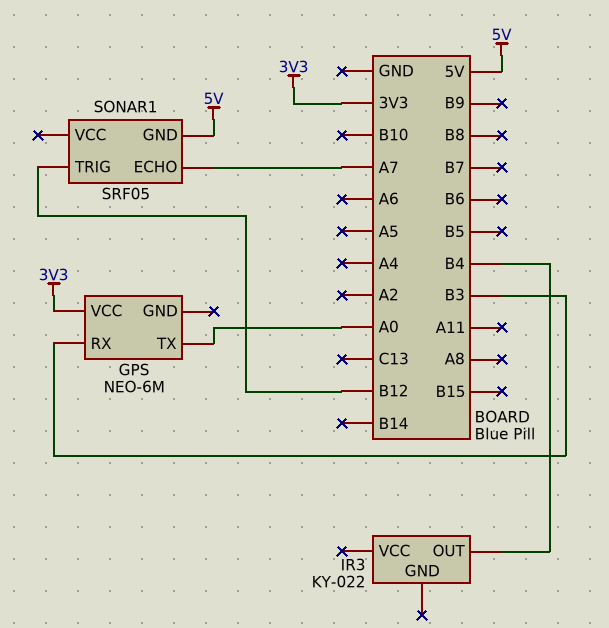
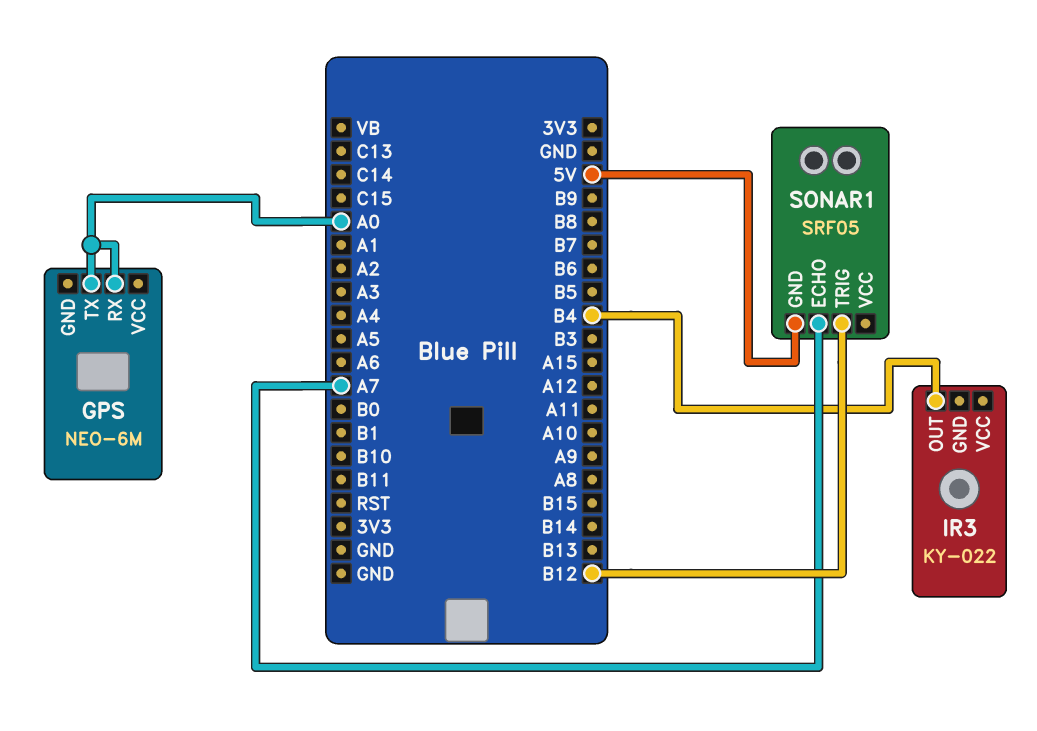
GPS pin RX: B3 -> A0
GPS pin VCC: 3V3 -> none

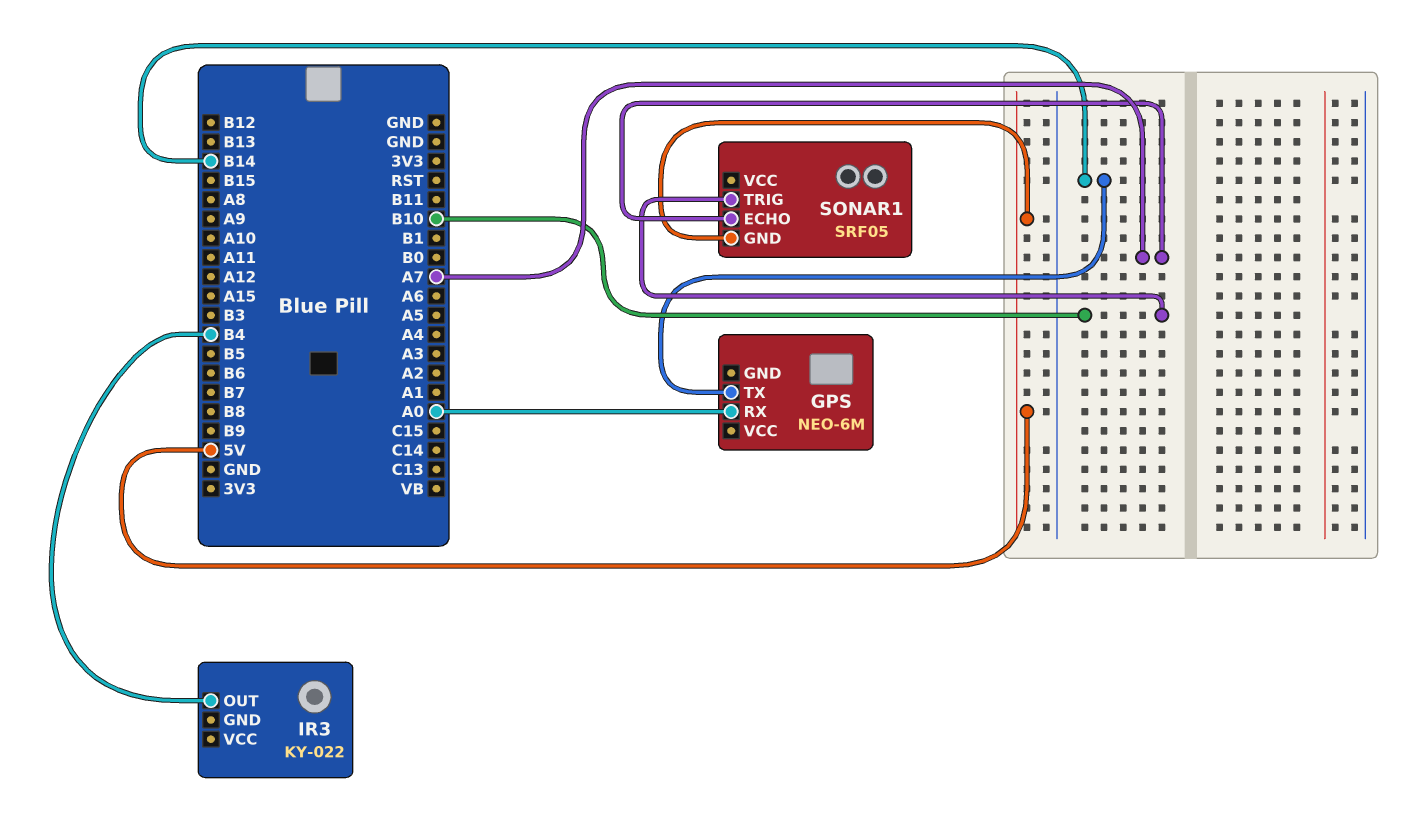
GPS pin TX: A0 -> B14
SONAR1 pin TRIG: B12 -> B10

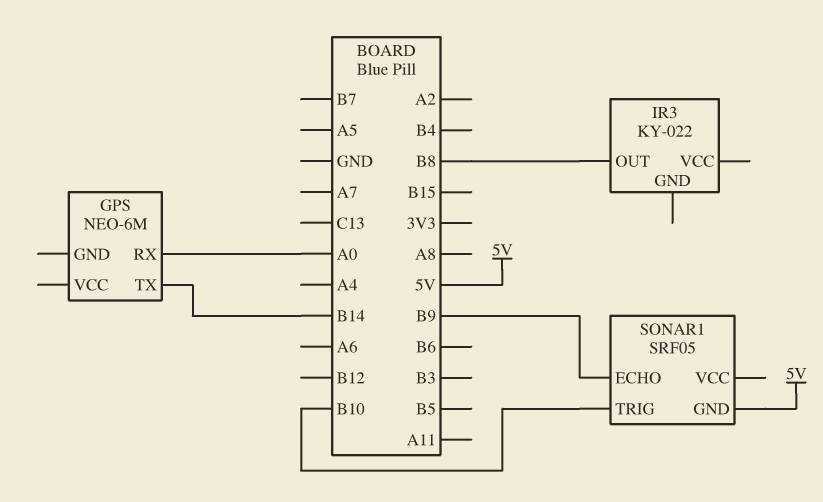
IR3 pin OUT: B4 -> B8
SONAR1 pin ECHO: A7 -> B9

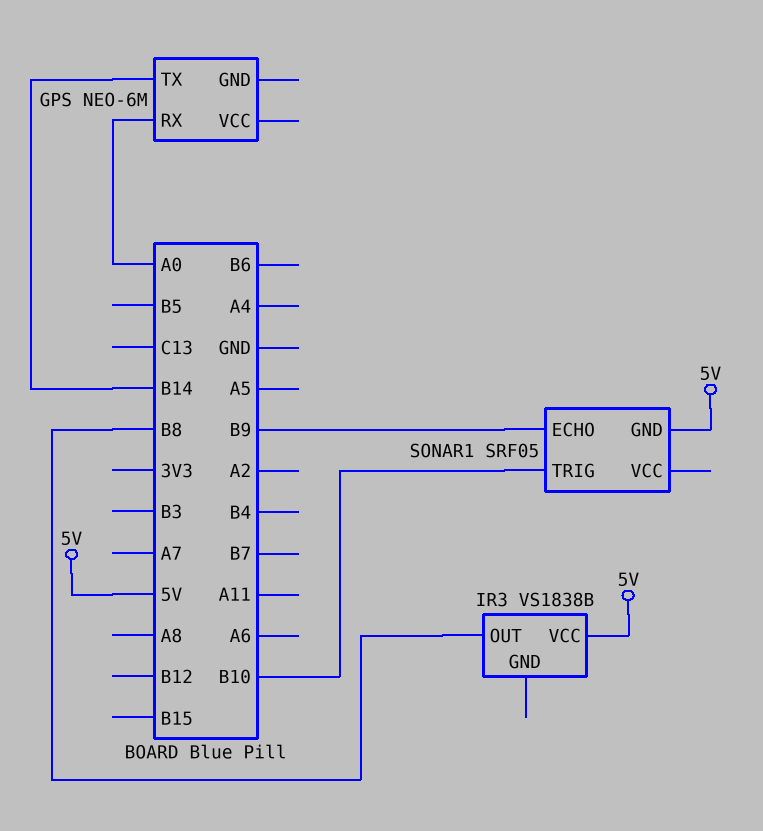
IR3: KY-022 -> VS1838B
IR3 pin VCC: none -> 5V

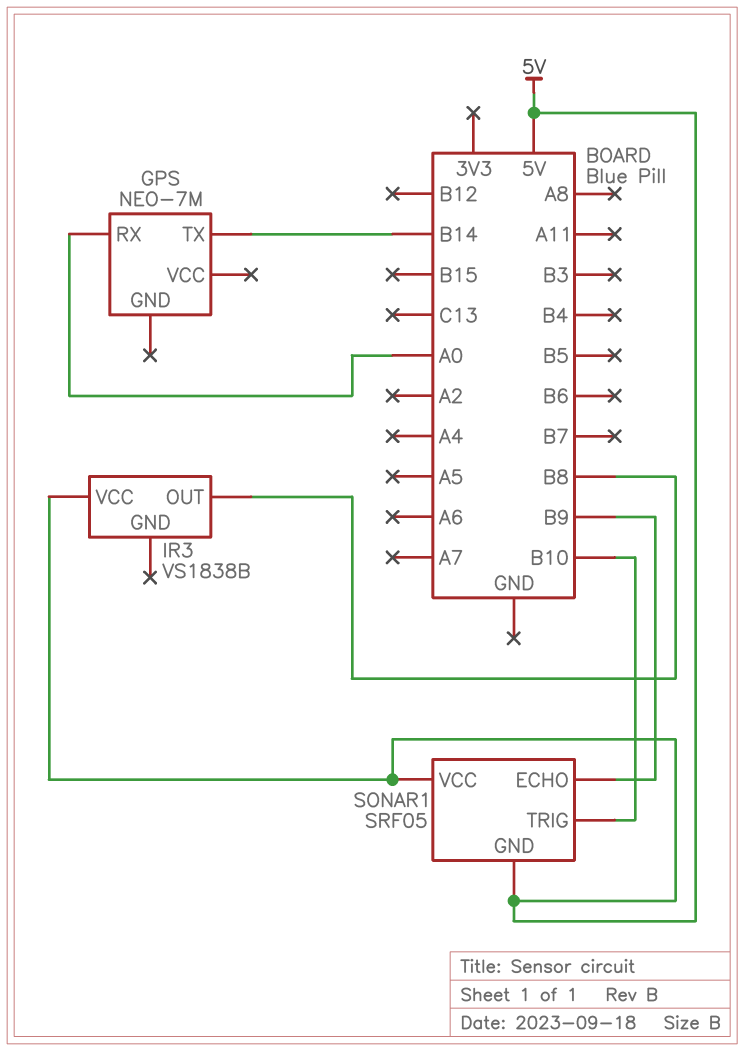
GPS: NEO-6M -> NEO-7M
SONAR1 pin VCC: none -> 5V

